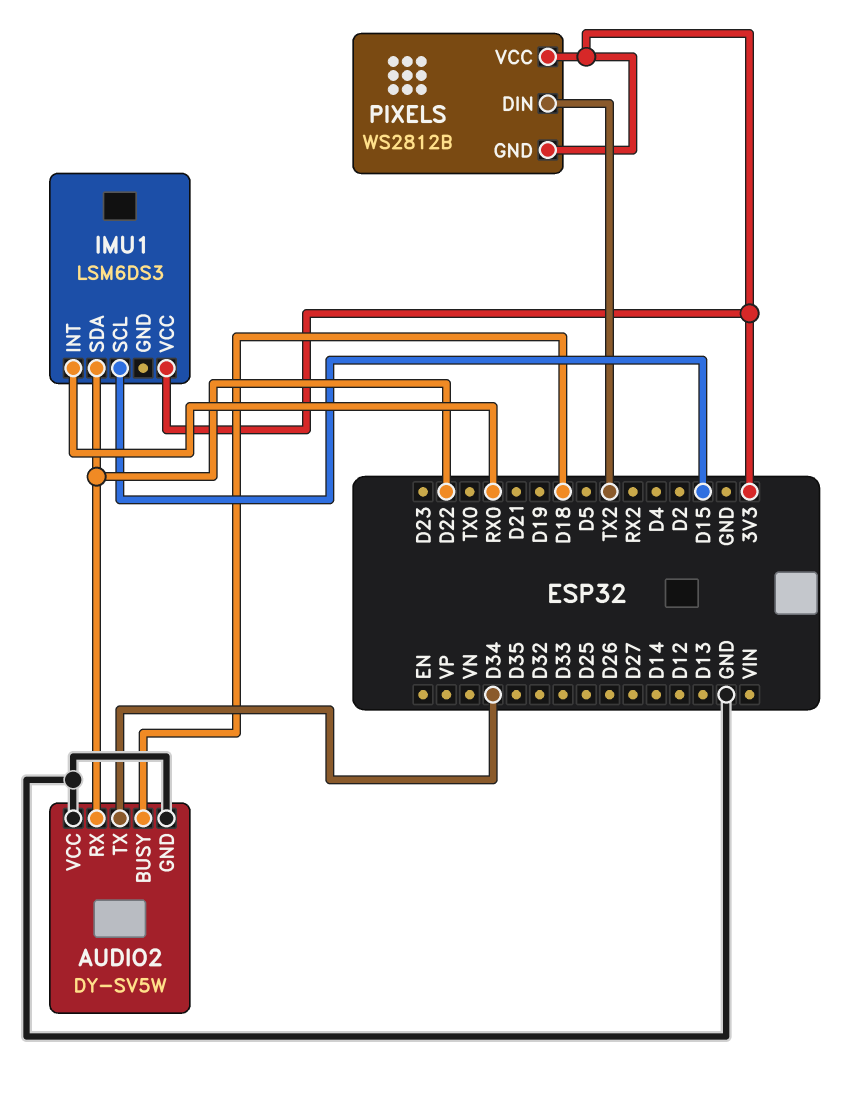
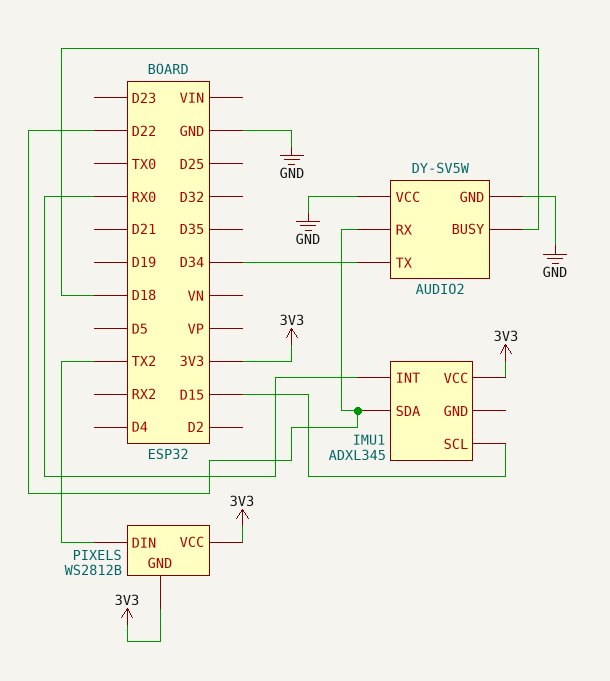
IMU1: LSM6DS3 -> ADXL345

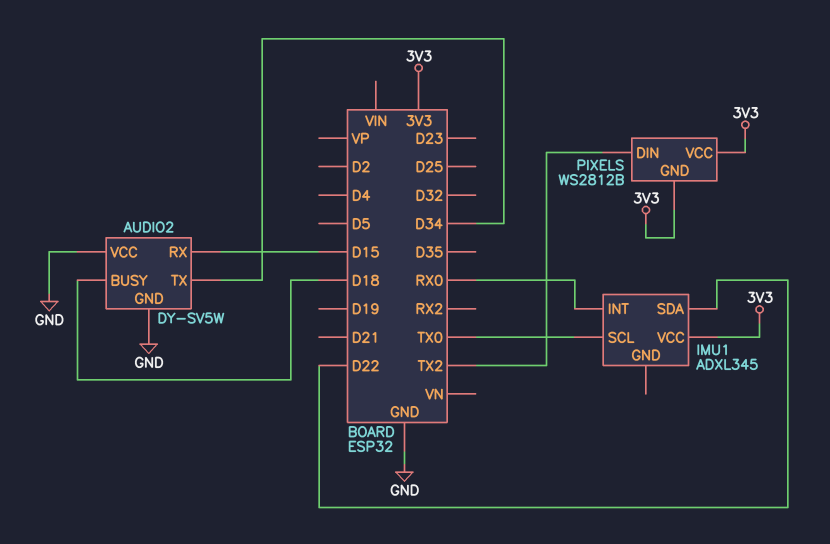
AUDIO2 pin RX: D22 -> D15
IMU1 pin SCL: D15 -> TX0

